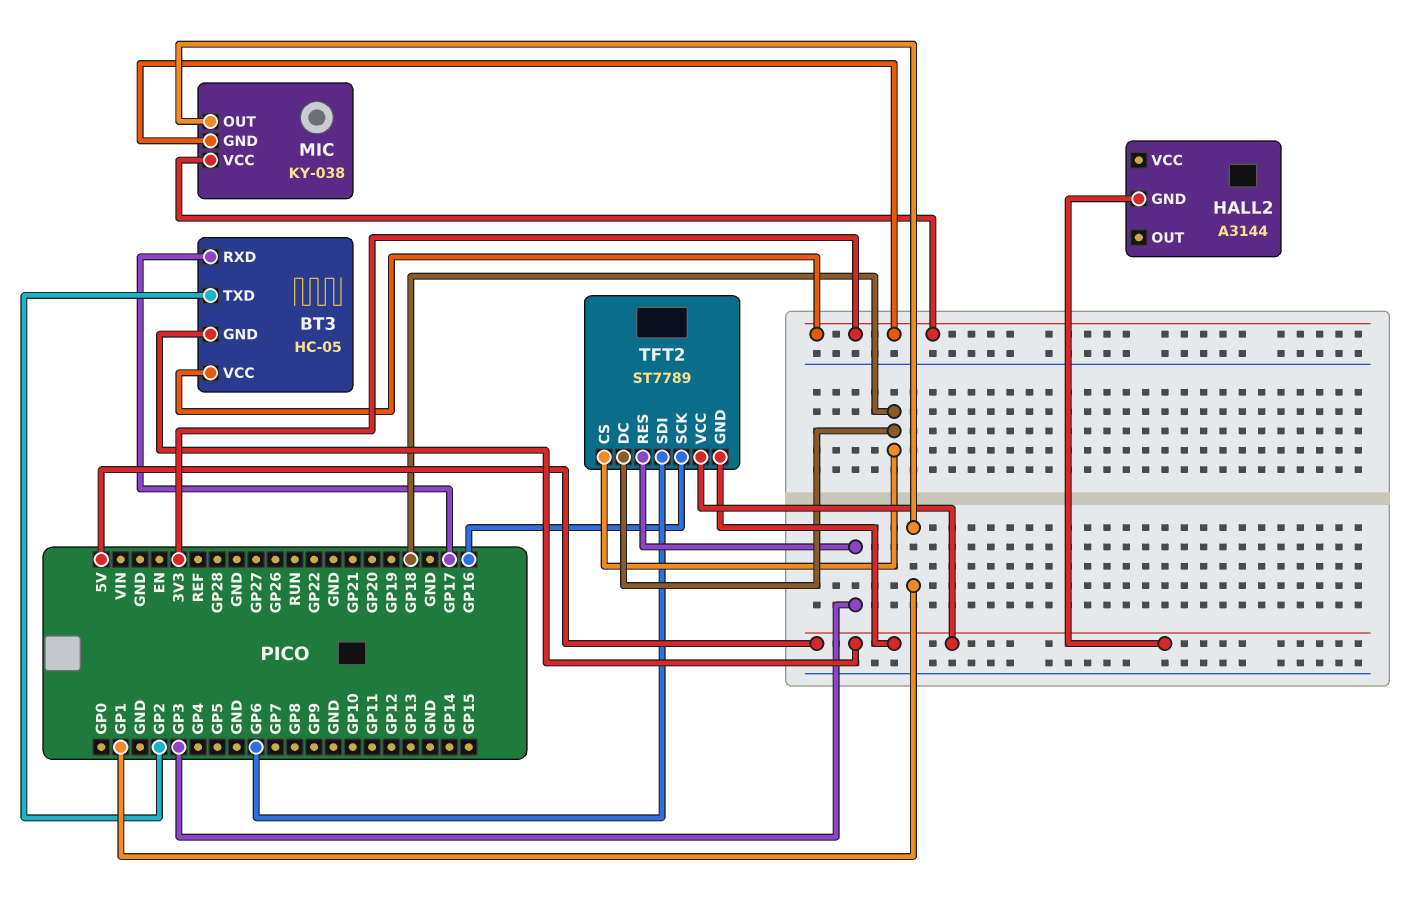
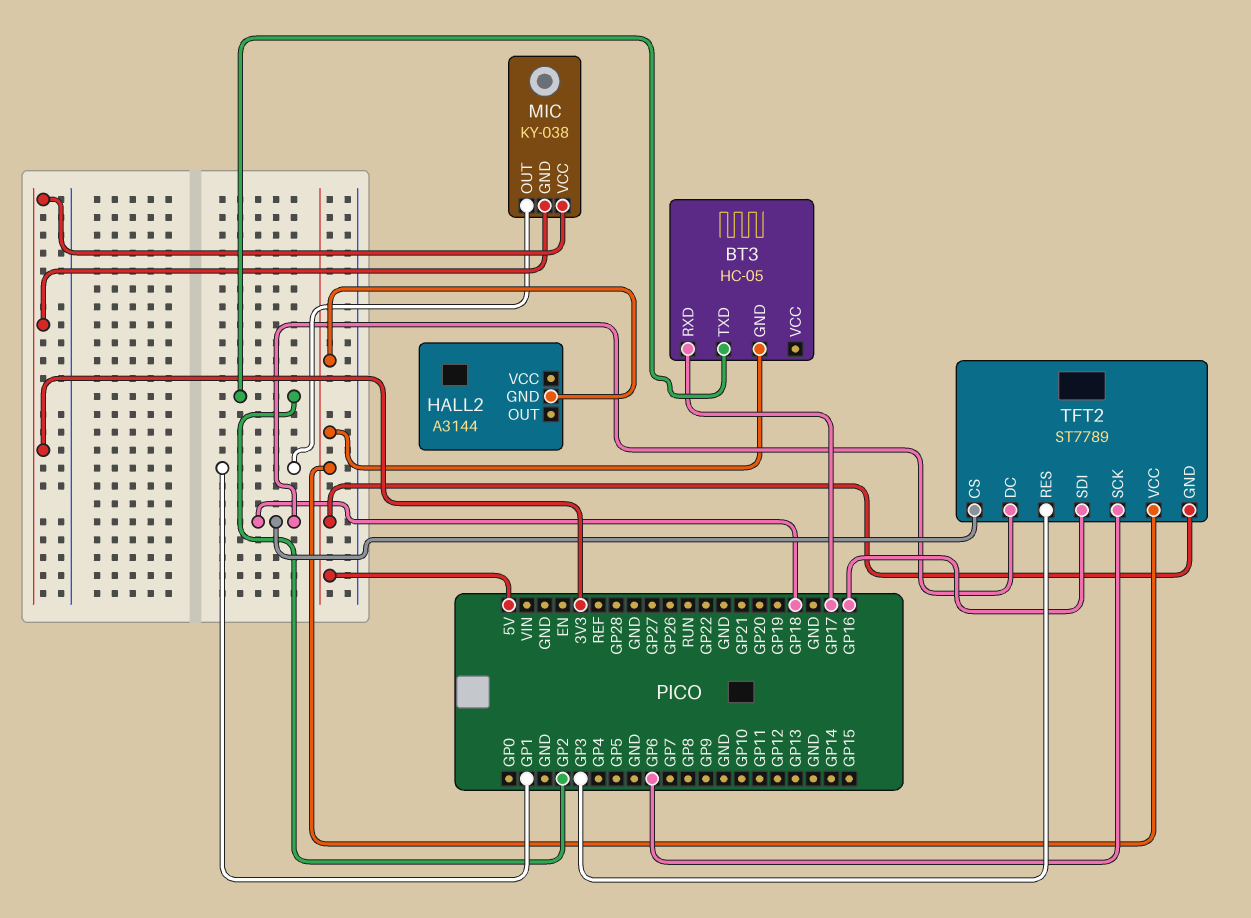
BT3 pin VCC: 3V3 -> none
TFT2 pin SCK: GP16 -> GP6
TFT2 pin SDI: GP6 -> GP16

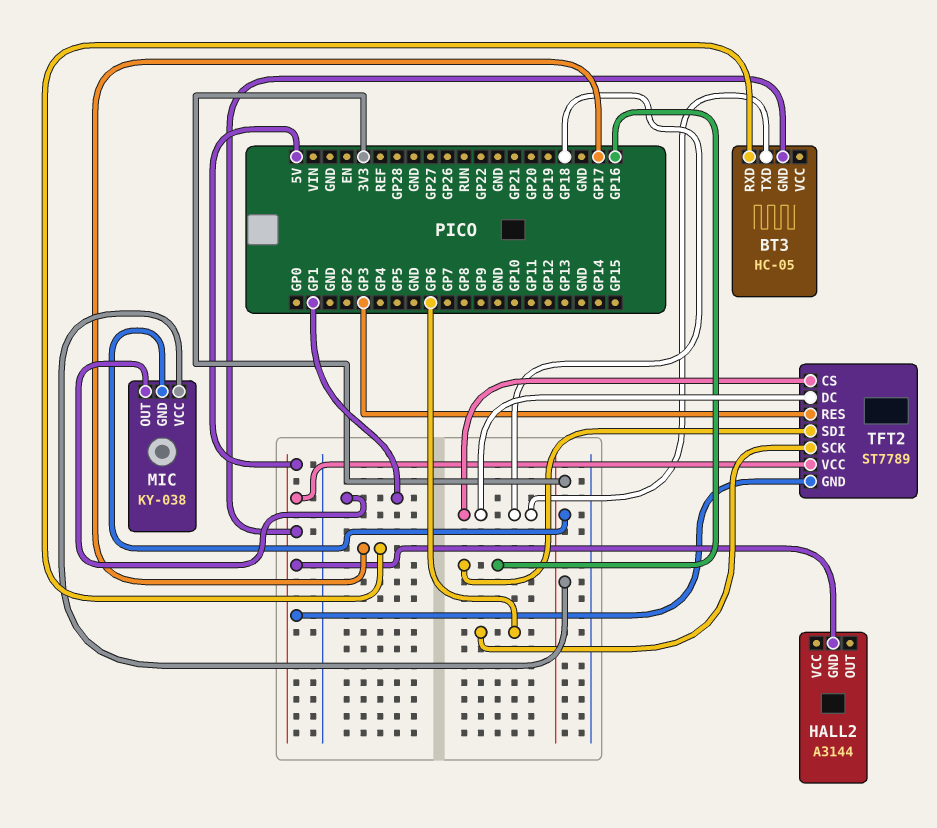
BT3 pin TXD: GP2 -> GP18

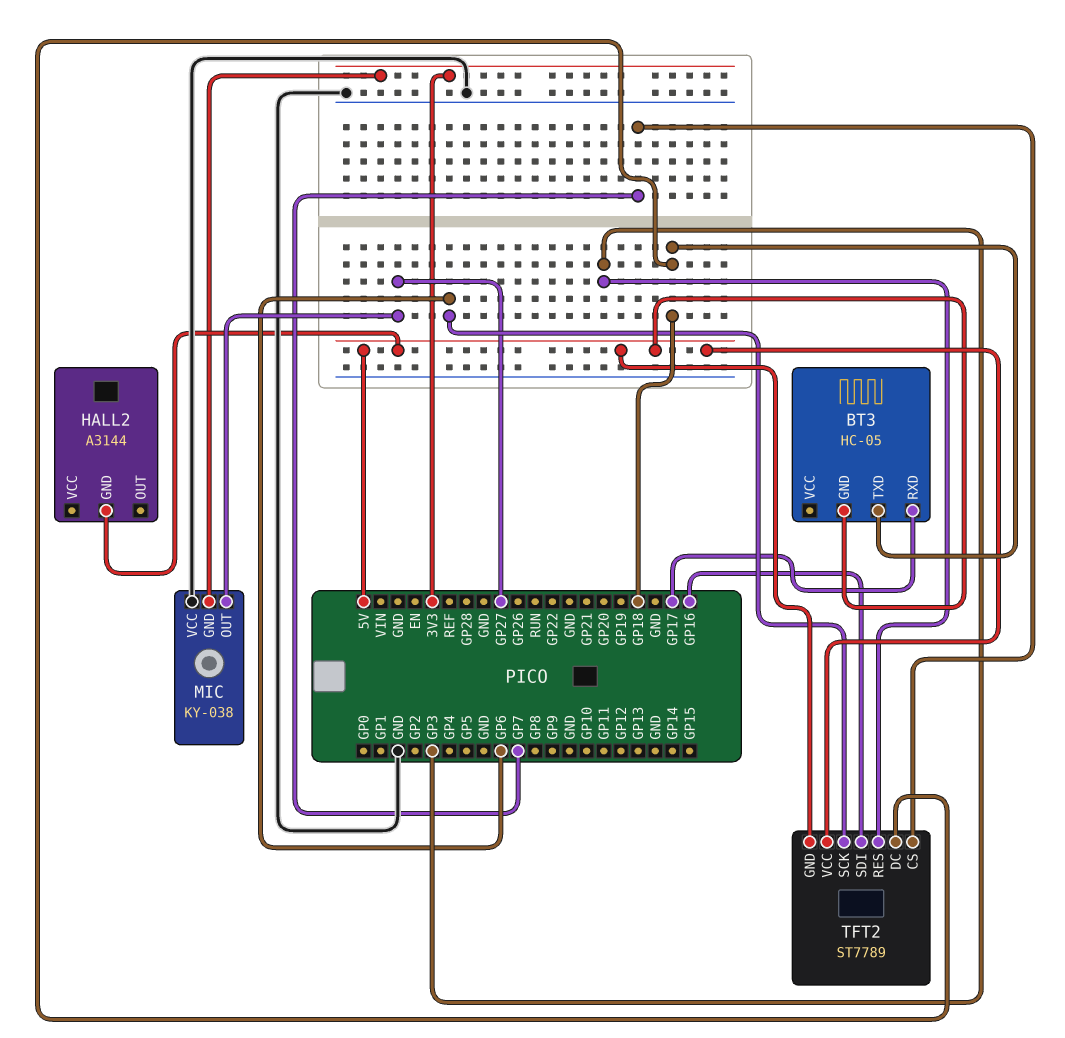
MIC pin OUT: GP1 -> GP27
MIC pin VCC: 3V3 -> GND
TFT2 pin CS: GP18 -> GP7

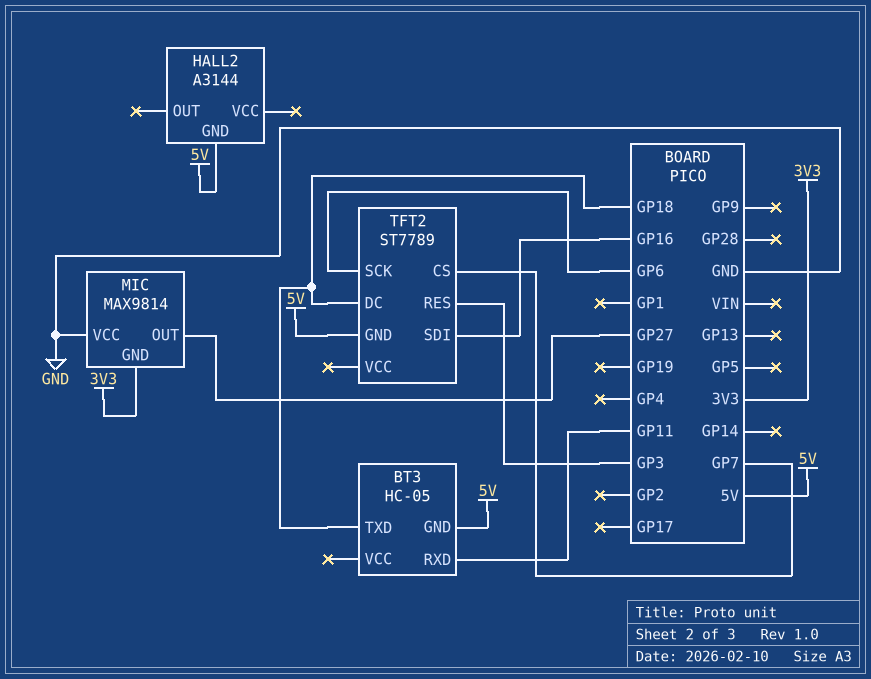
BT3 pin RXD: GP17 -> GP11
MIC: KY-038 -> MAX9814
TFT2 pin VCC: 5V -> none

